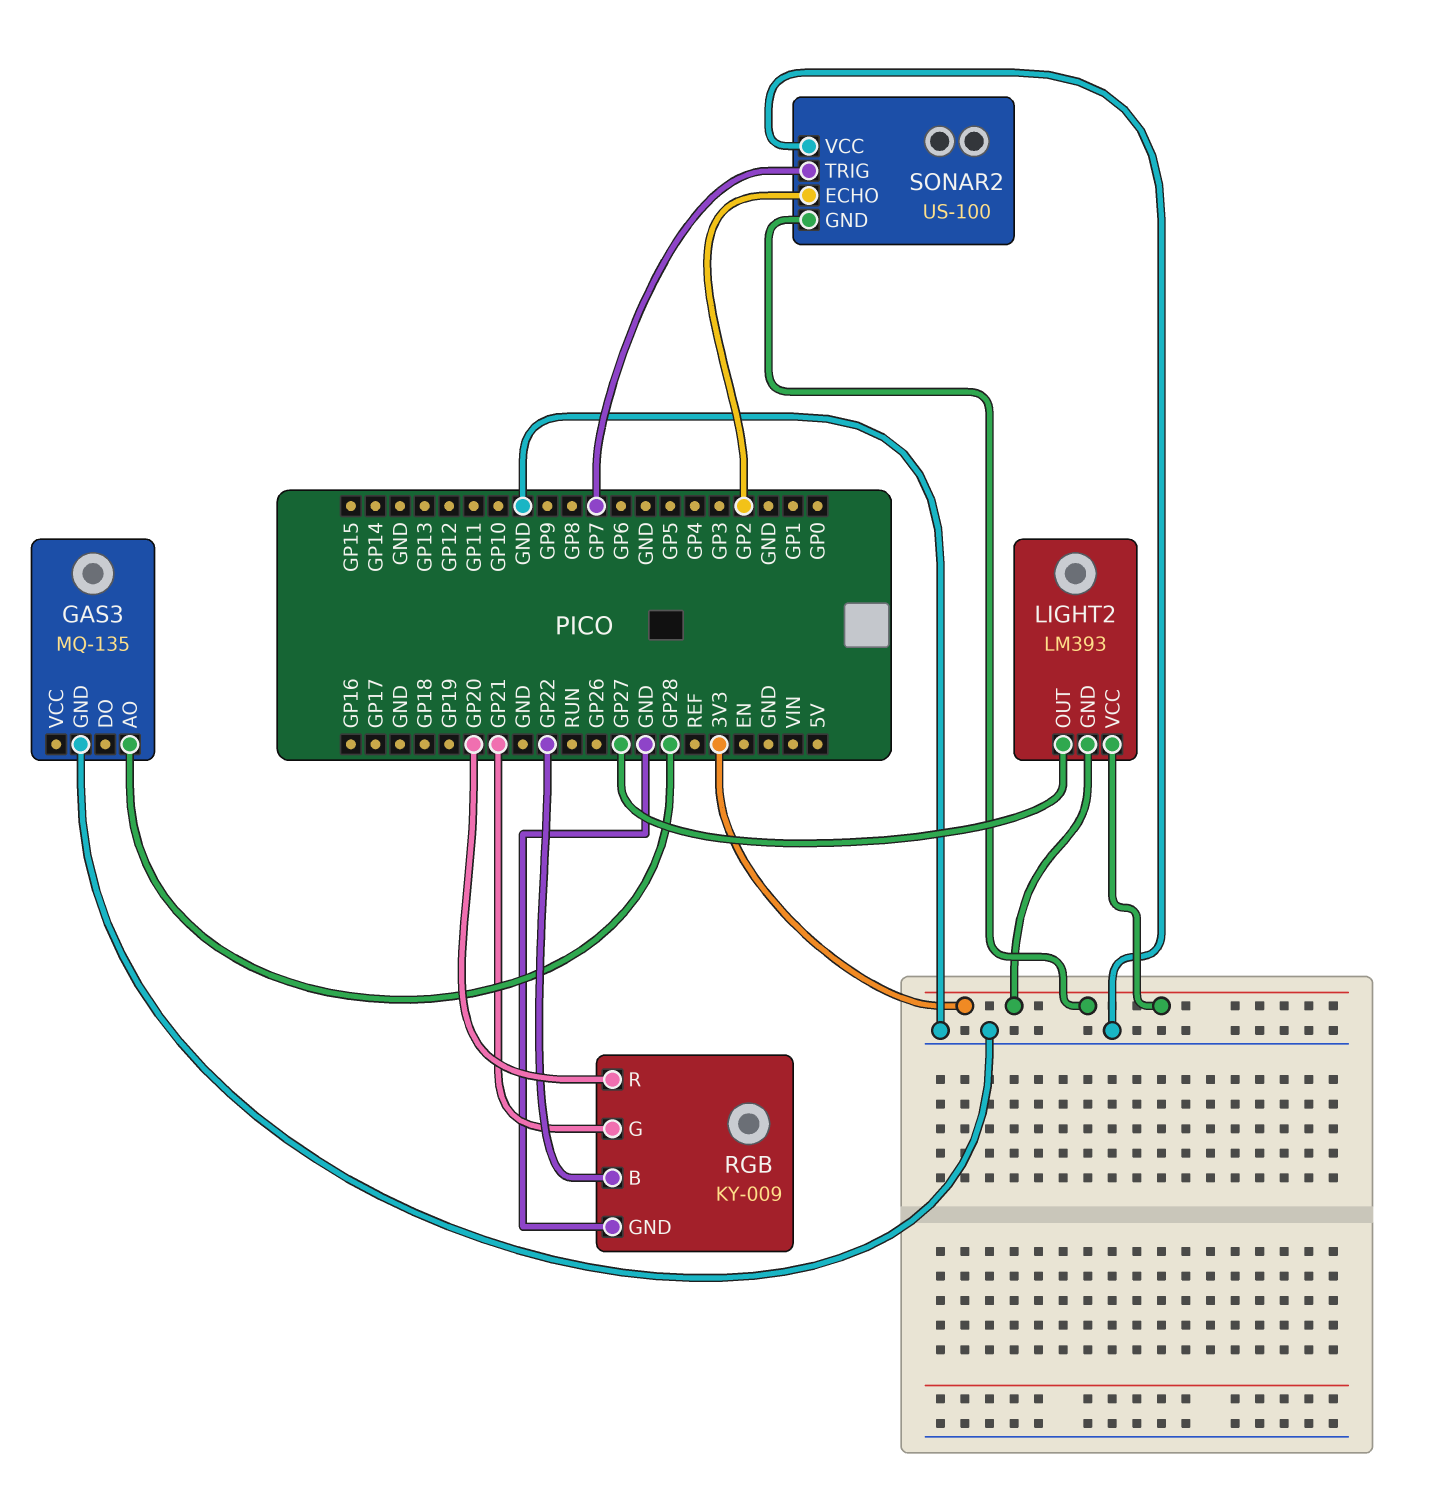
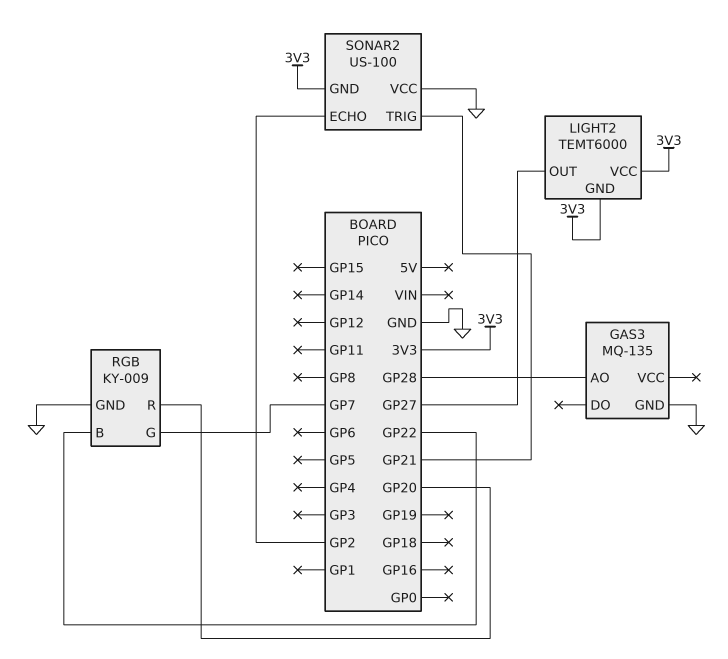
LIGHT2: LM393 -> TEMT6000
RGB pin G: GP21 -> GP7
SONAR2 pin TRIG: GP7 -> GP21

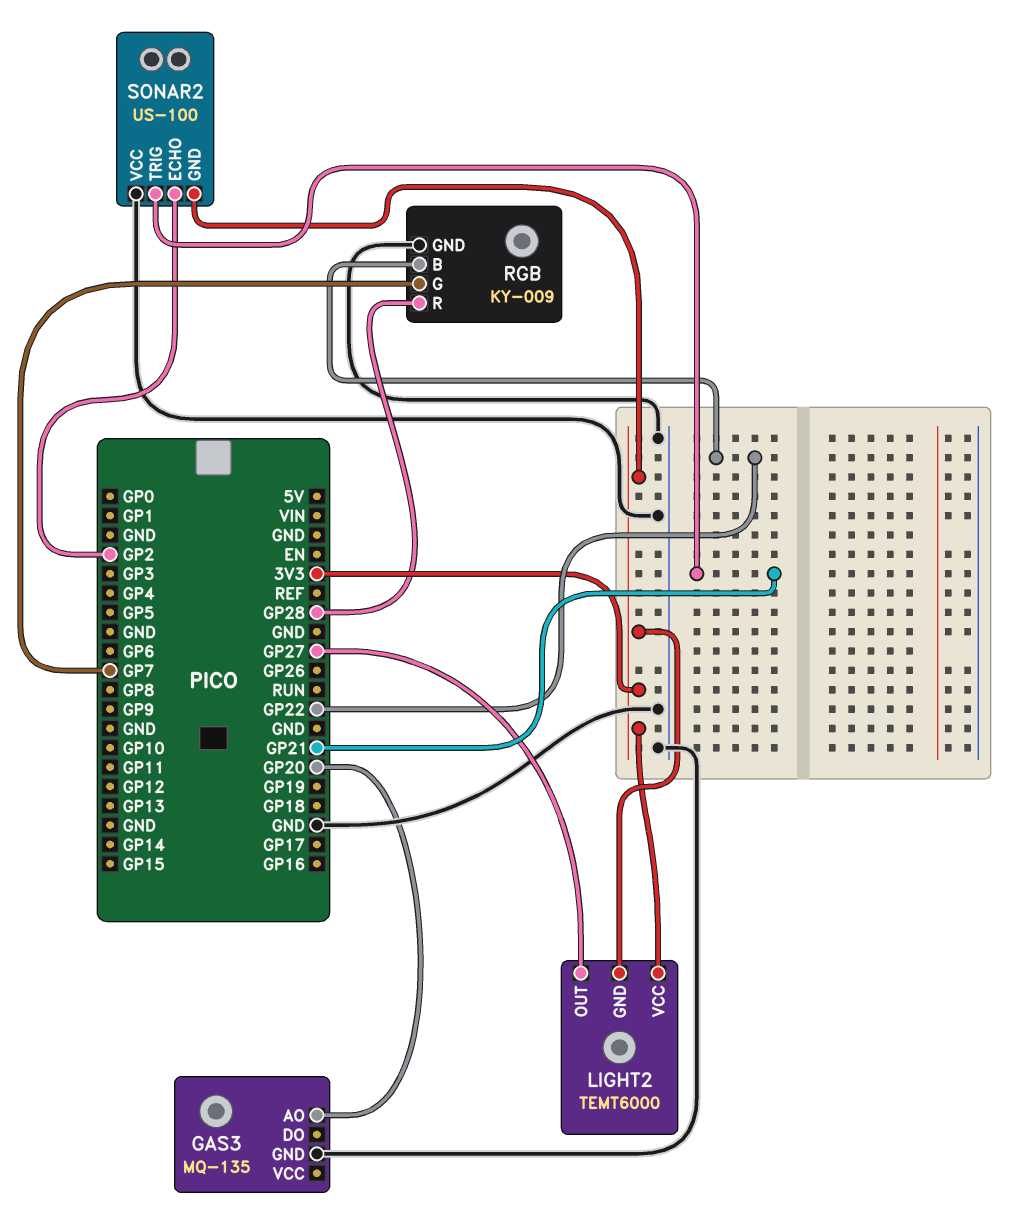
GAS3 pin AO: GP28 -> GP20
RGB pin R: GP20 -> GP28

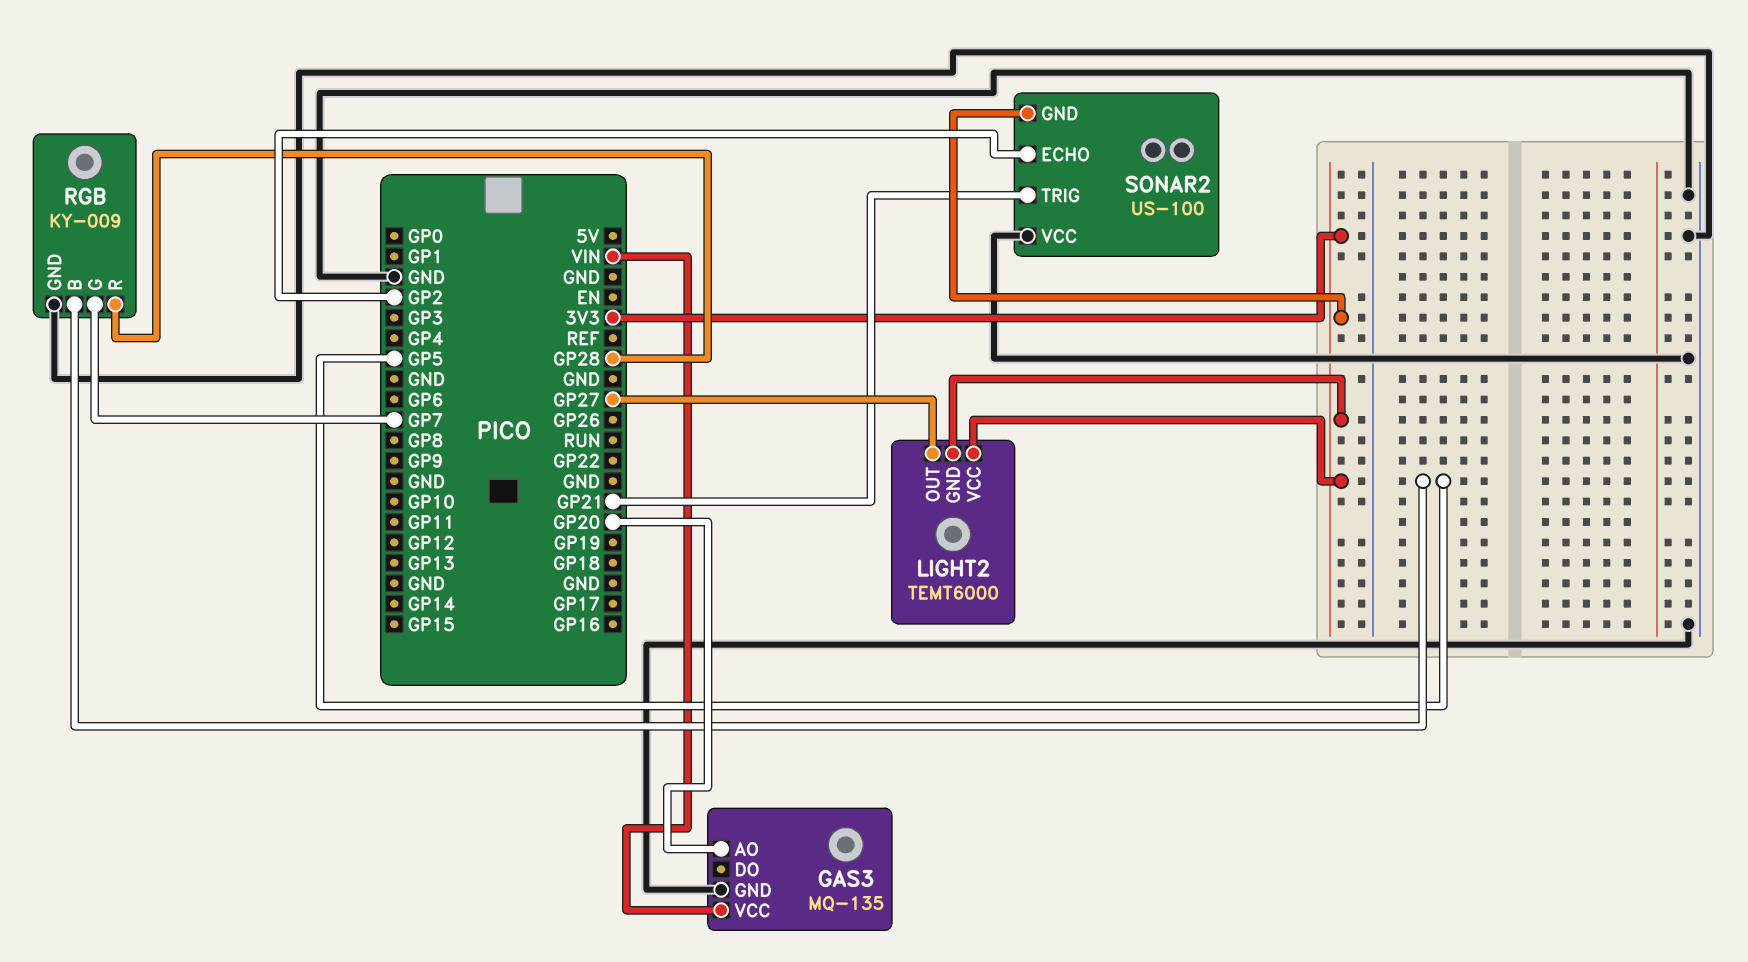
GAS3 pin VCC: none -> VIN
RGB pin B: GP22 -> GP5

